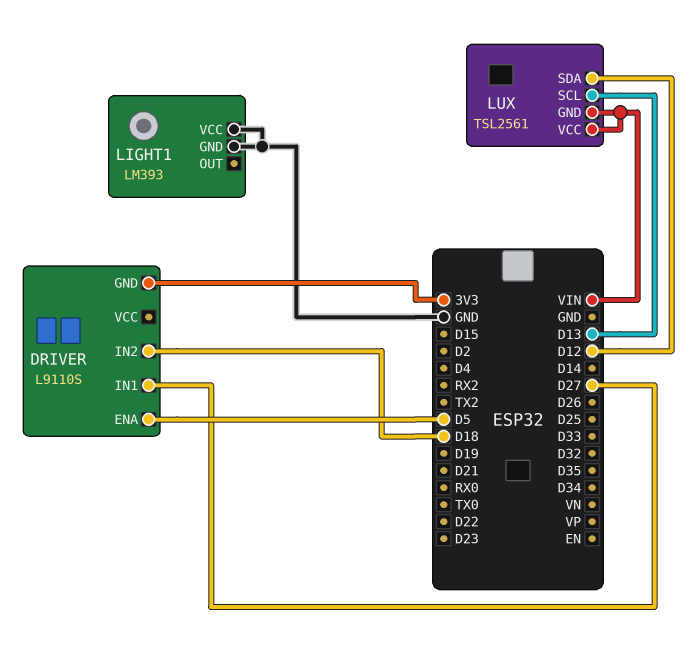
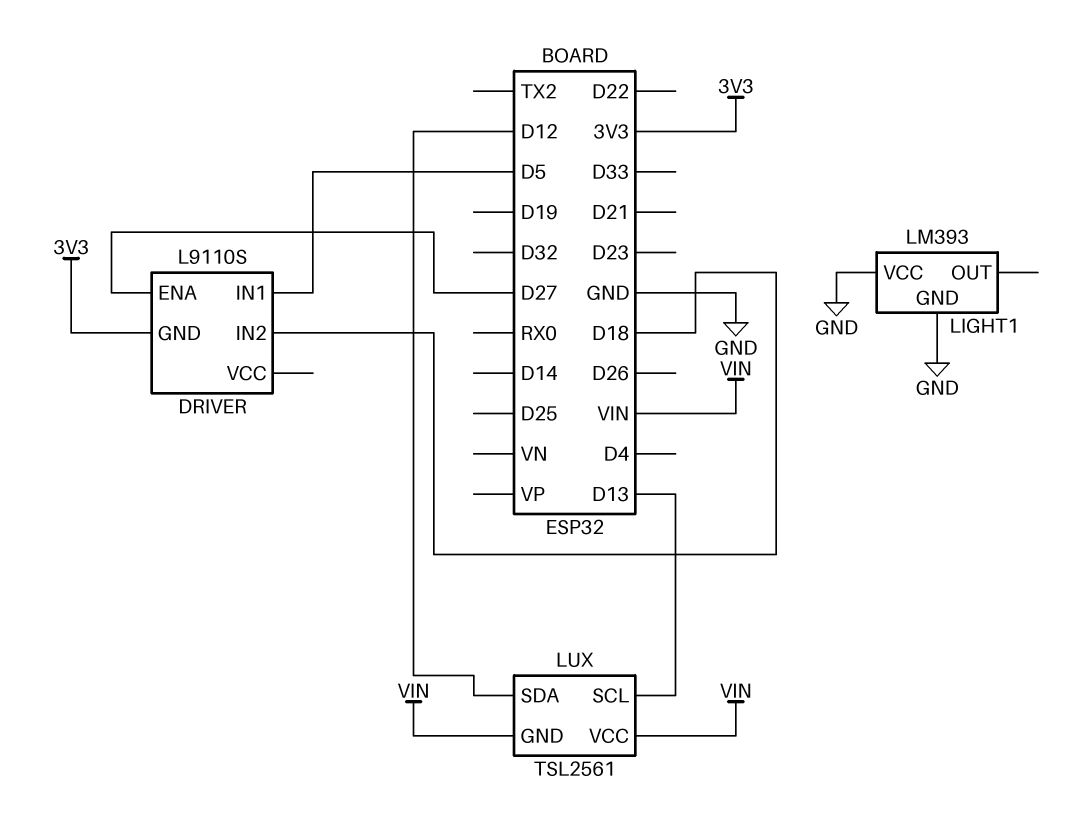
DRIVER pin ENA: D5 -> D27
DRIVER pin IN1: D27 -> D5

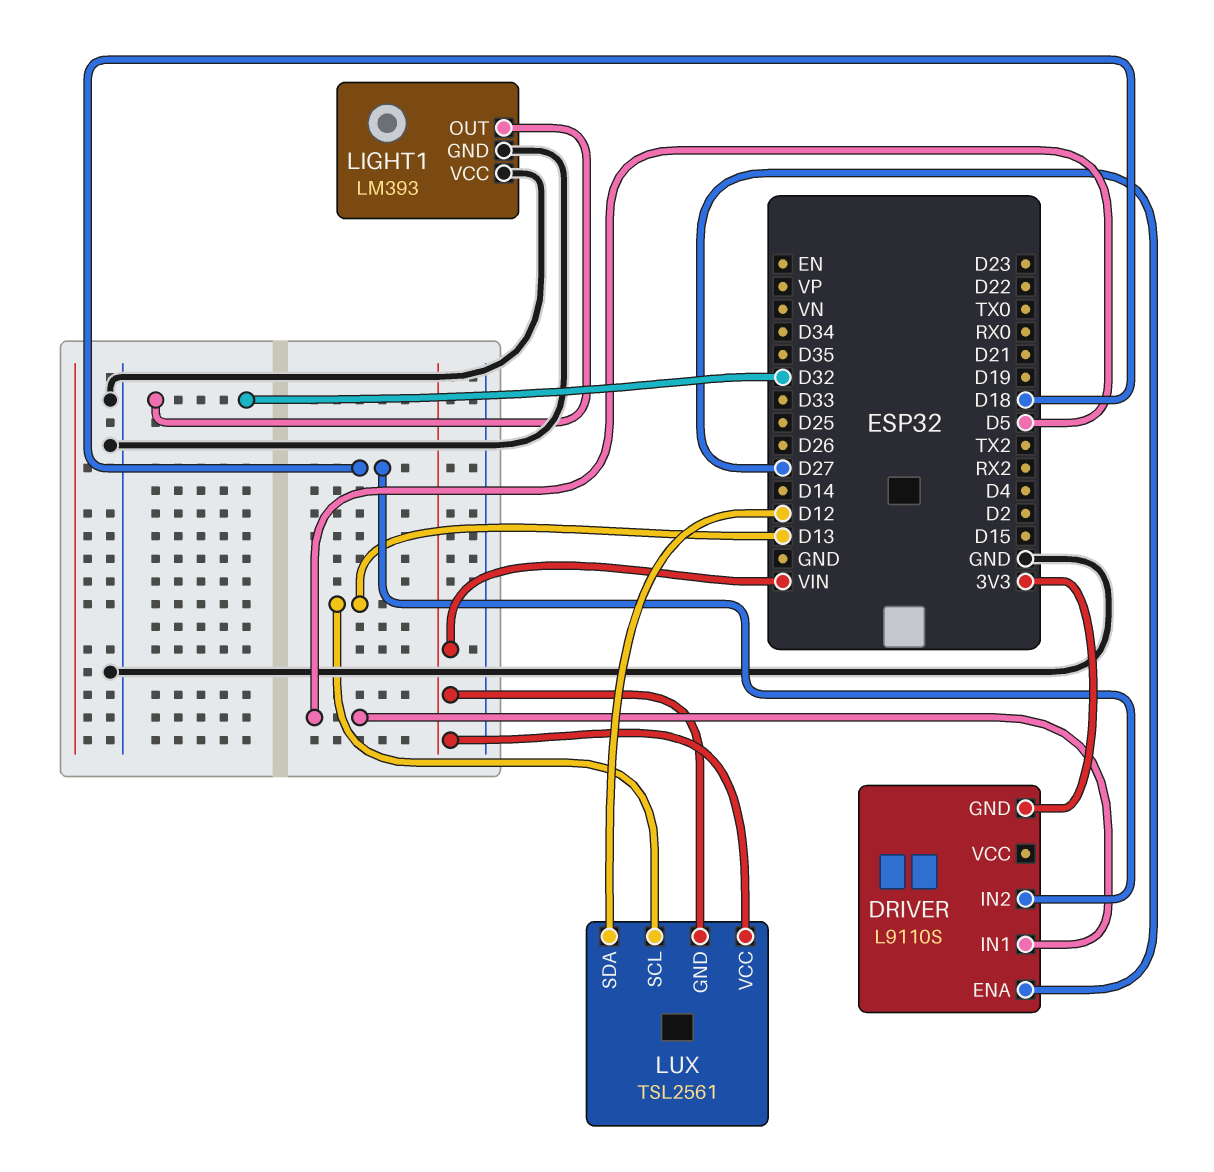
LIGHT1 pin OUT: none -> D32

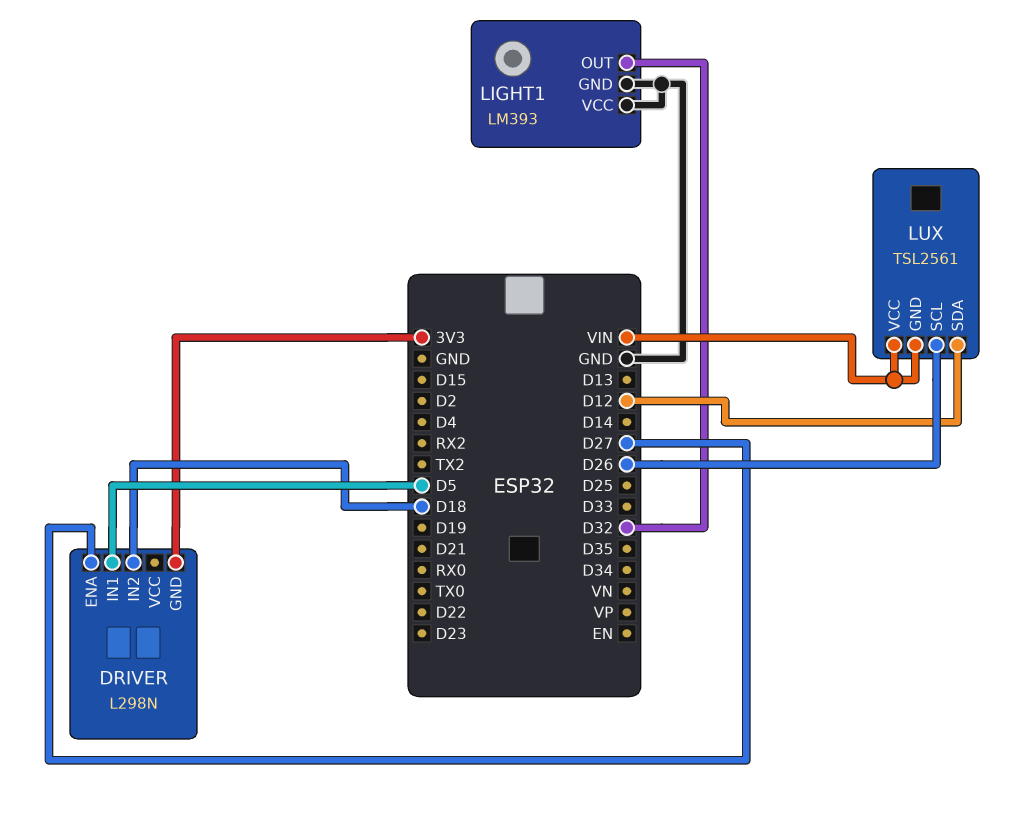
DRIVER: L9110S -> L298N
LUX pin SCL: D13 -> D26

